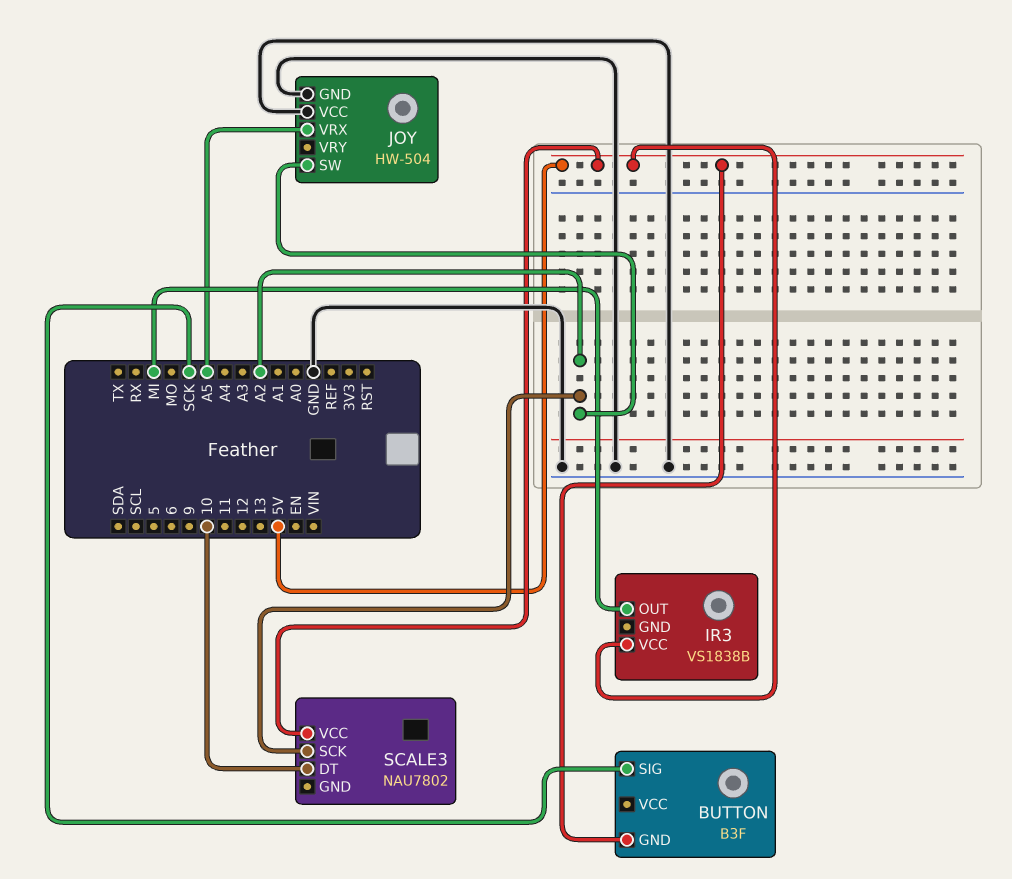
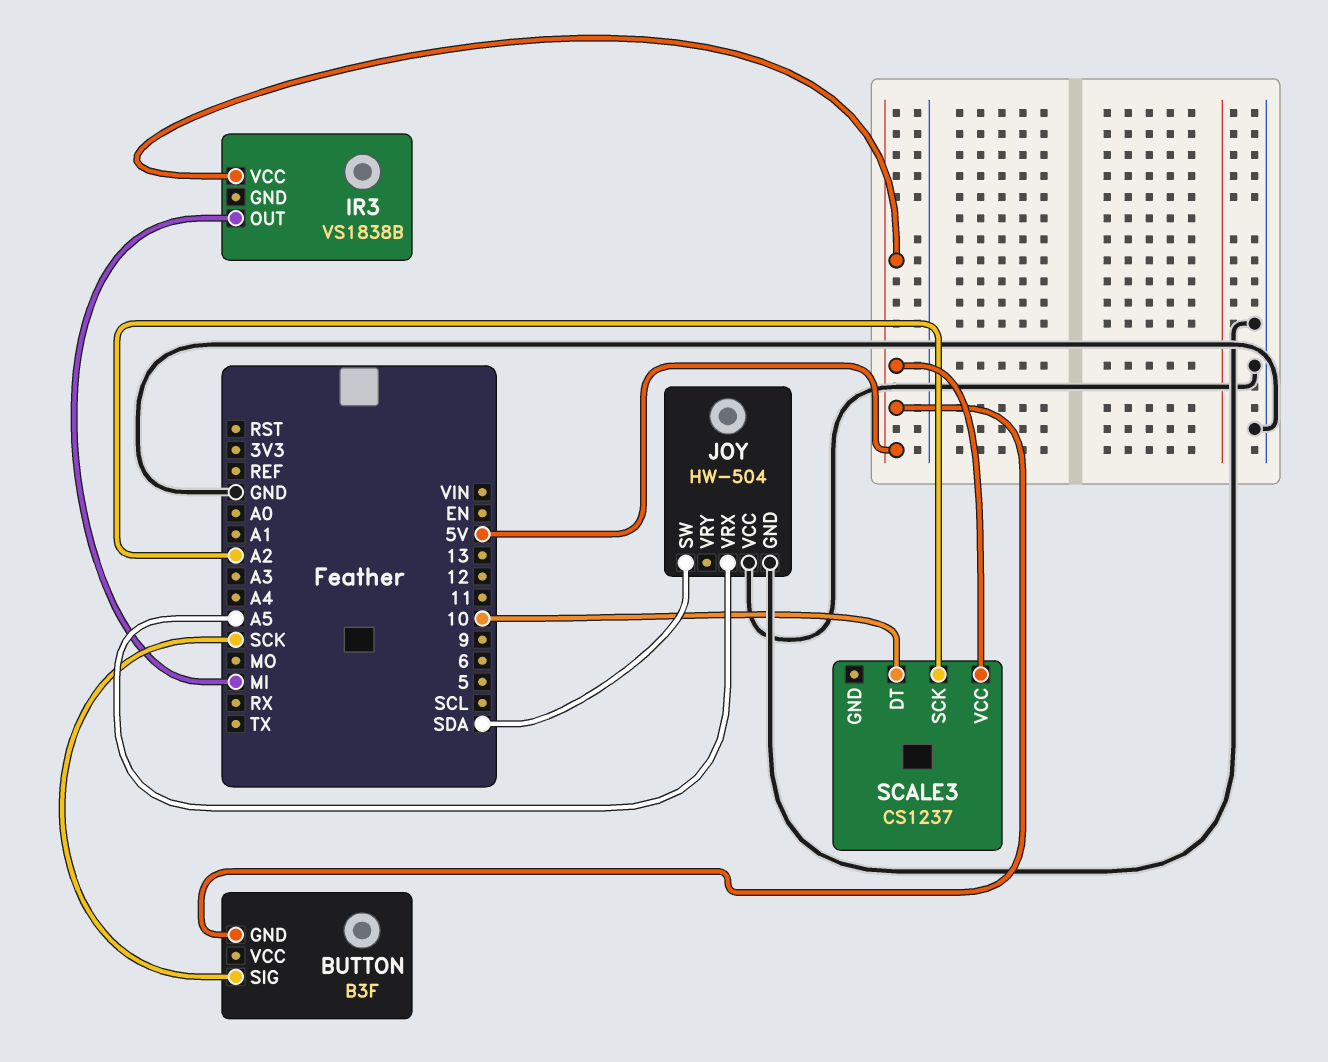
JOY pin SW: A2 -> SDA
SCALE3: NAU7802 -> CS1237

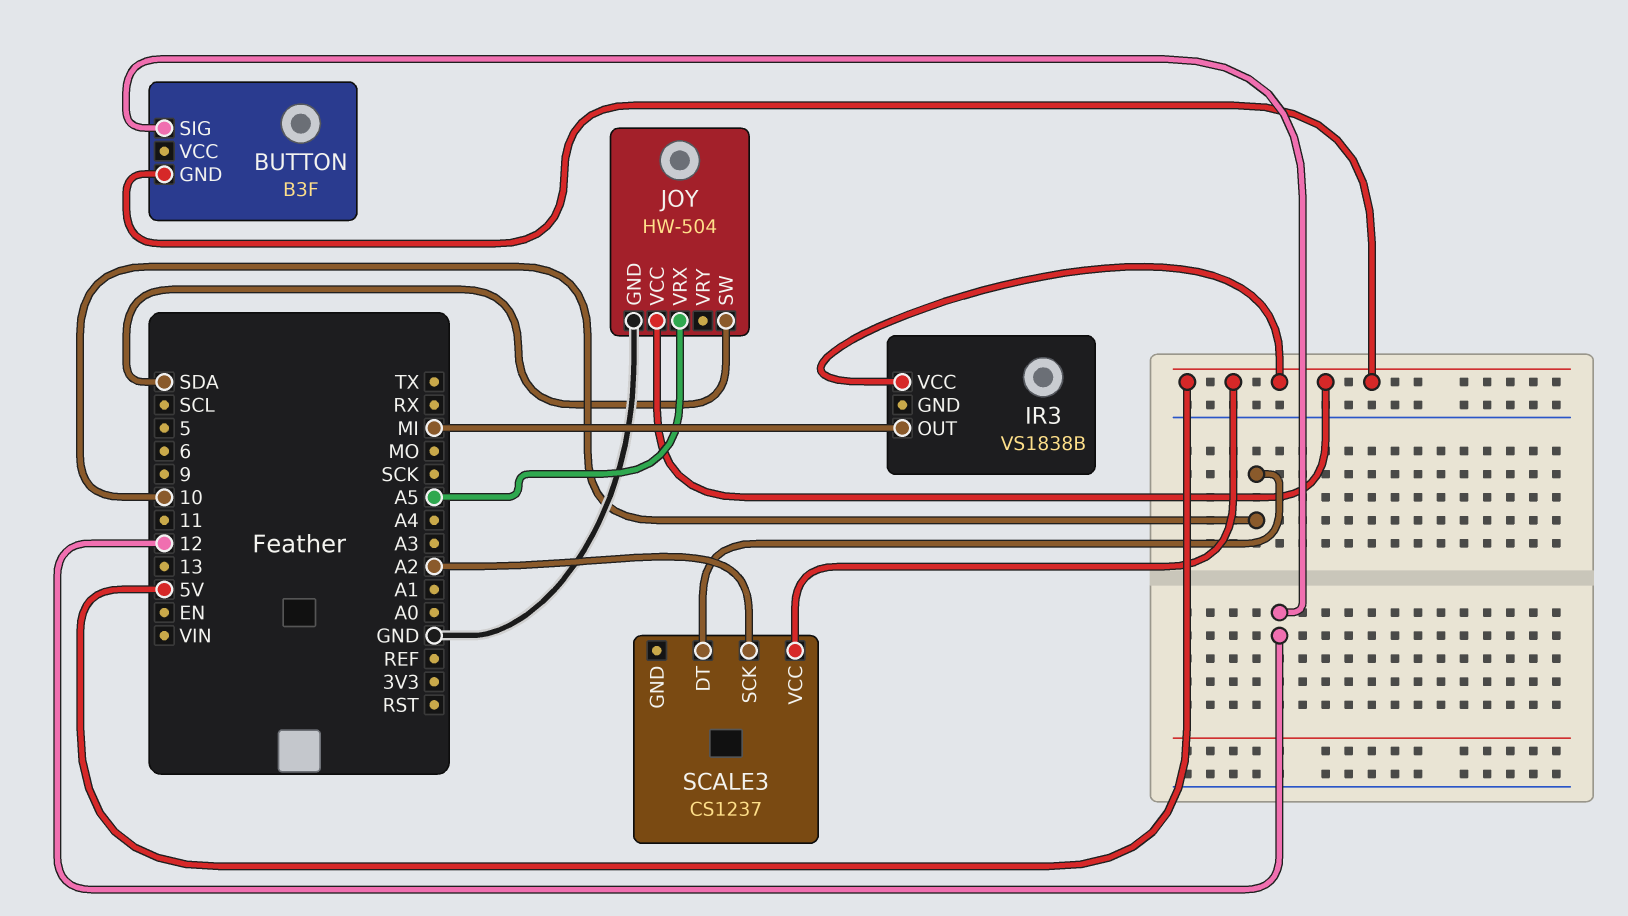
BUTTON pin SIG: SCK -> 12
JOY pin VCC: GND -> 5V

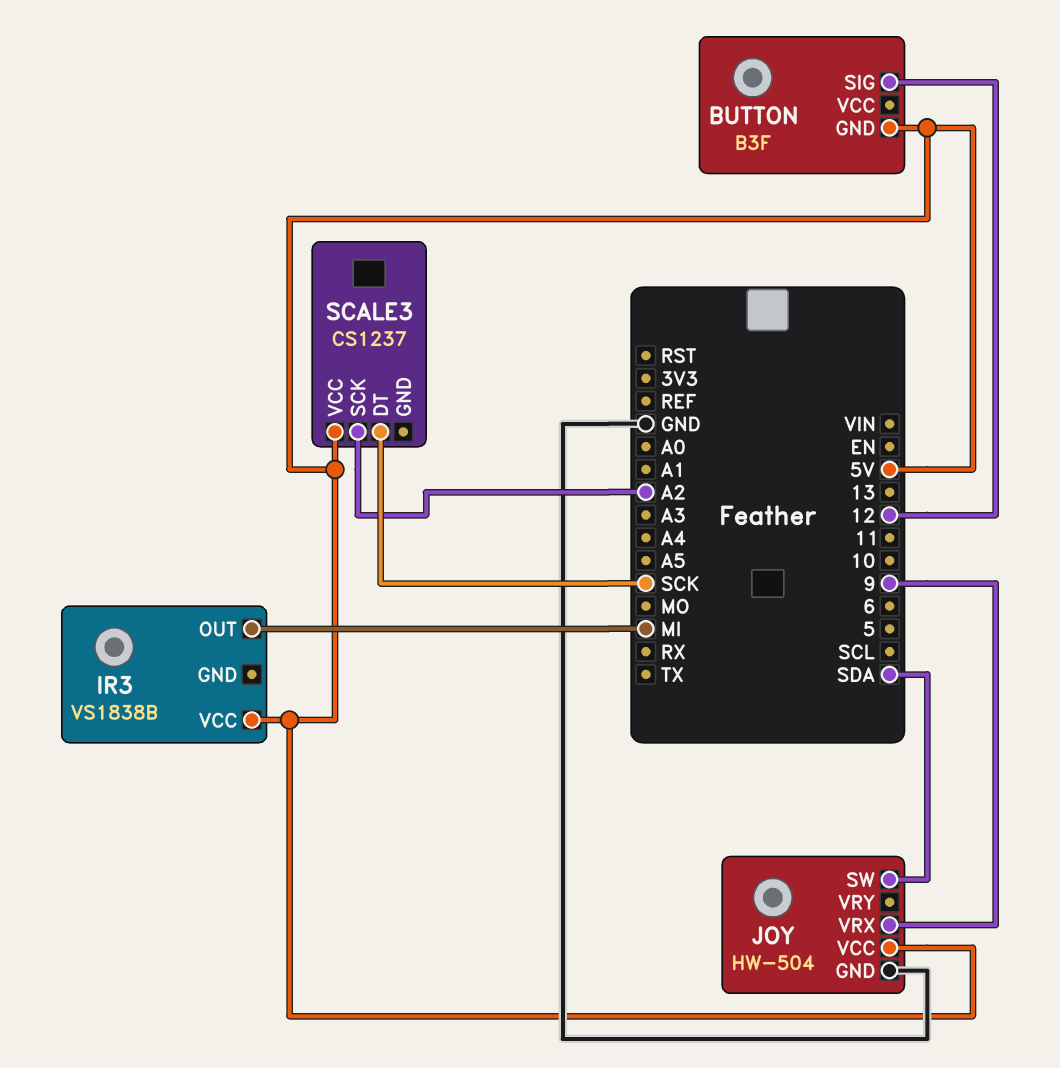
JOY pin VRX: A5 -> 9
SCALE3 pin DT: 10 -> SCK

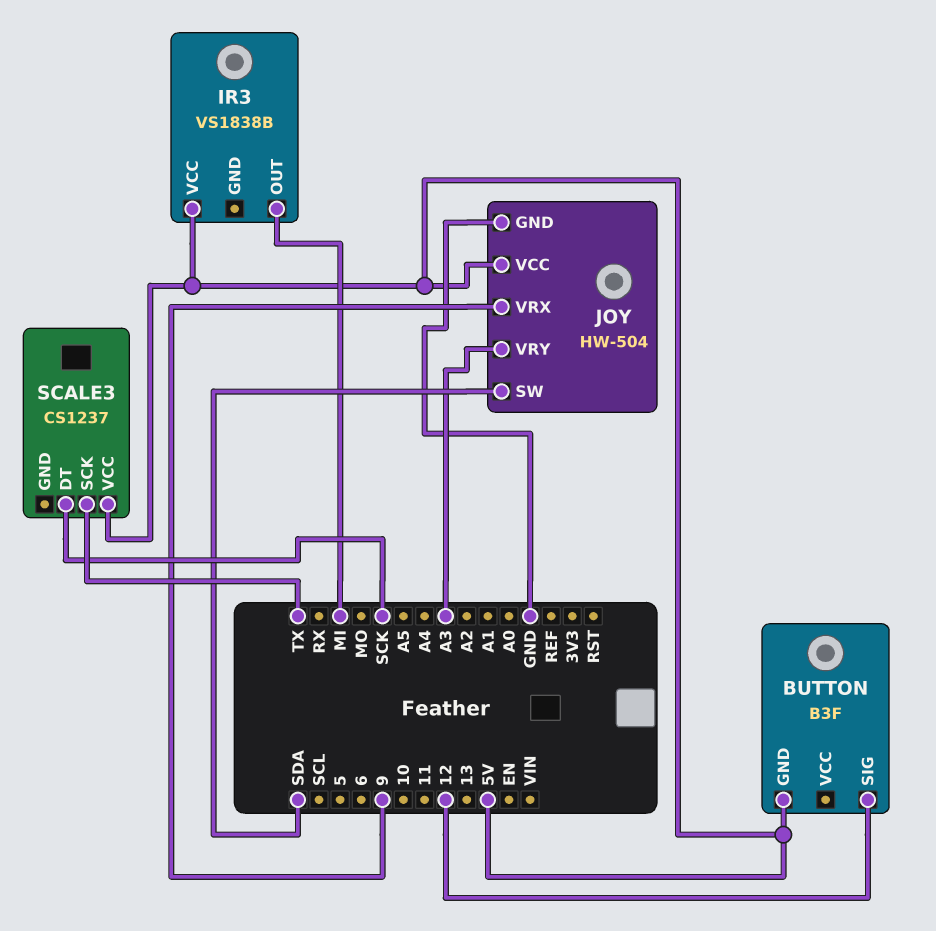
JOY pin VRY: none -> A3
SCALE3 pin SCK: A2 -> TX

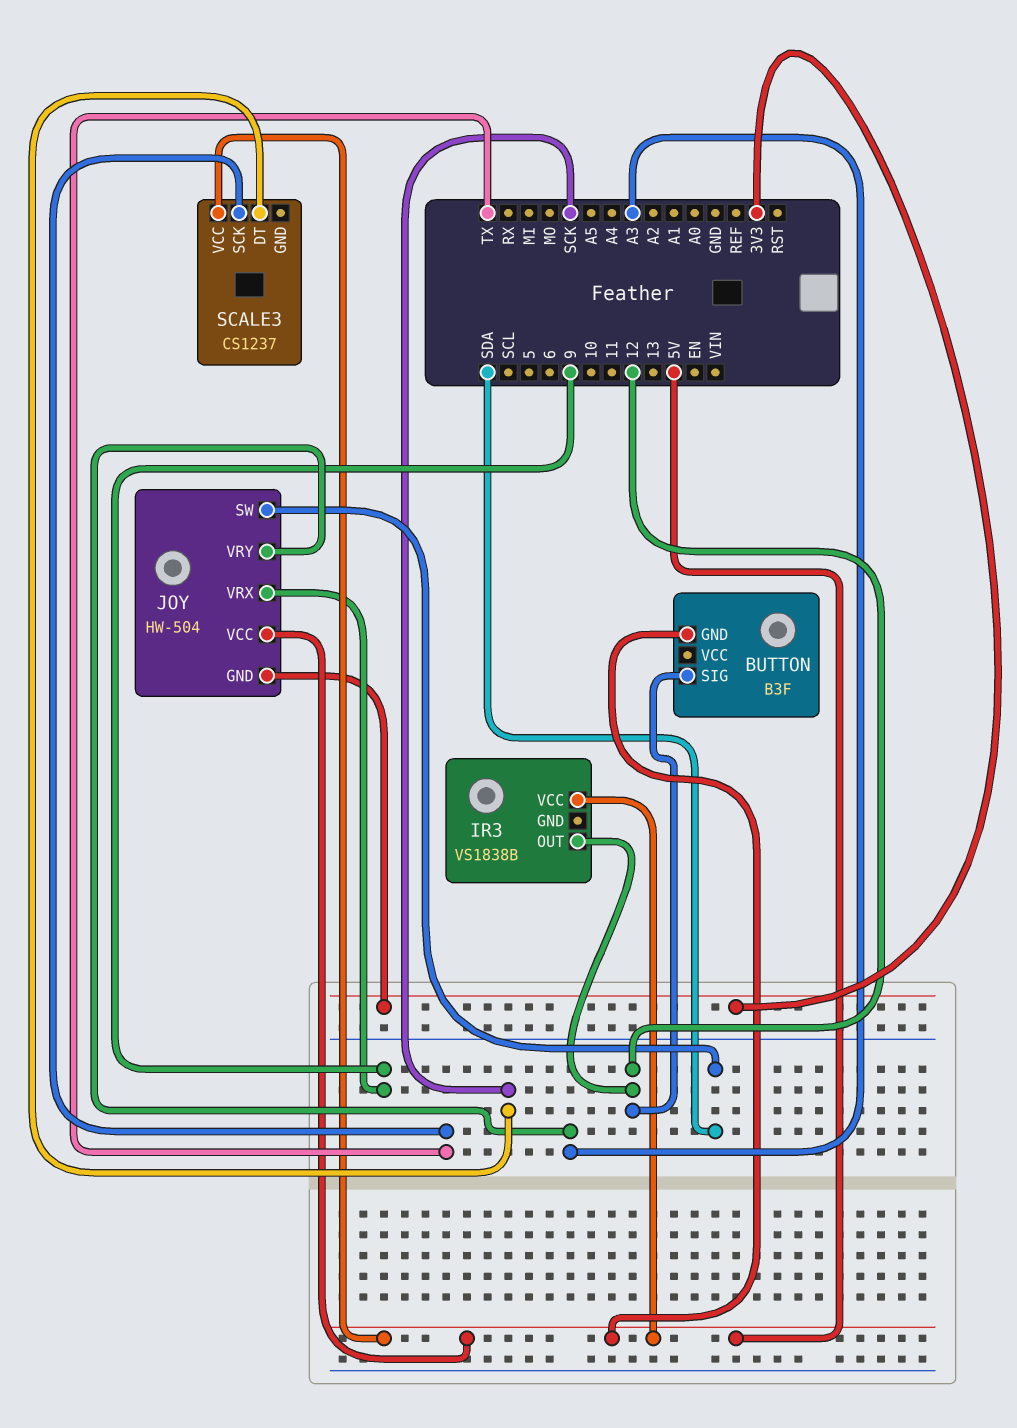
IR3 pin OUT: MI -> 12
JOY pin GND: GND -> 3V3

